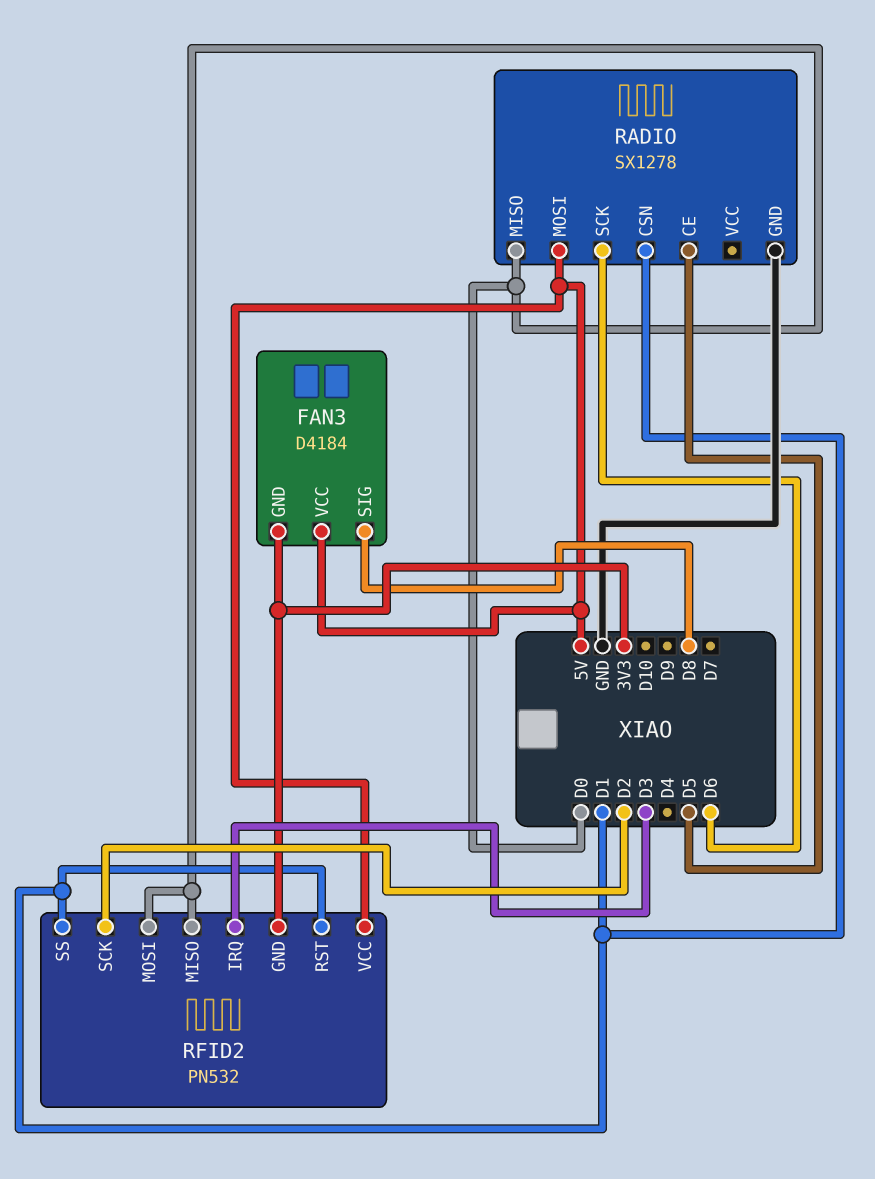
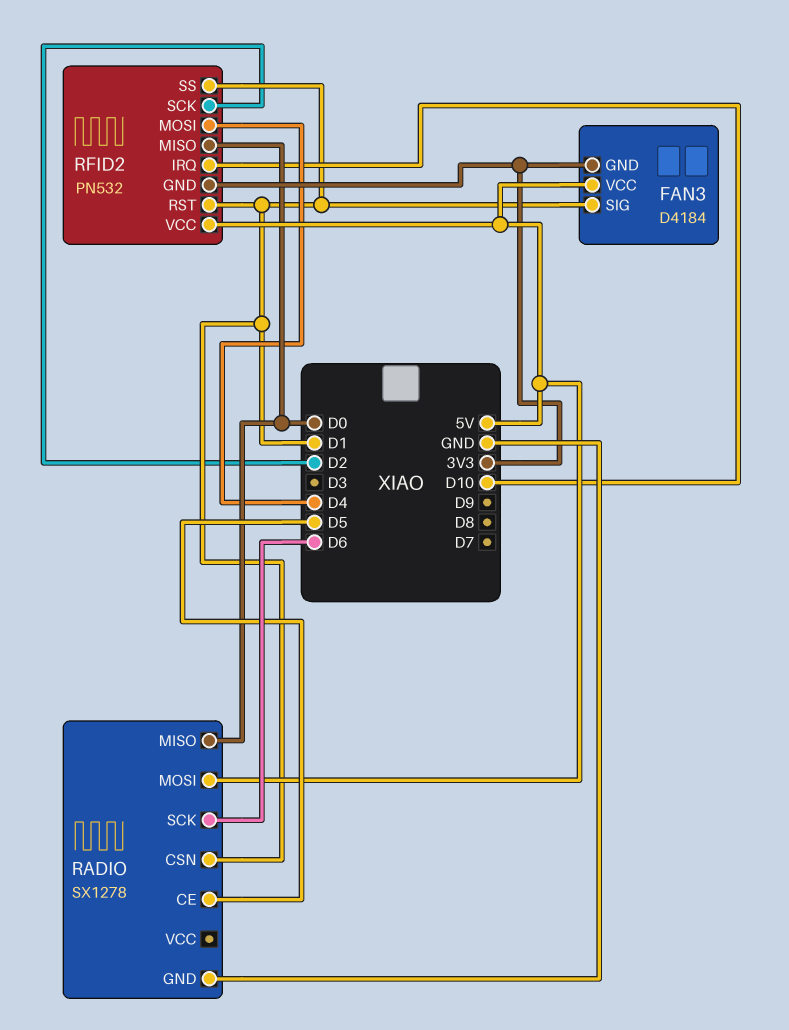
FAN3 pin SIG: D8 -> D1
RFID2 pin IRQ: D3 -> D10
RFID2 pin MOSI: D0 -> D4

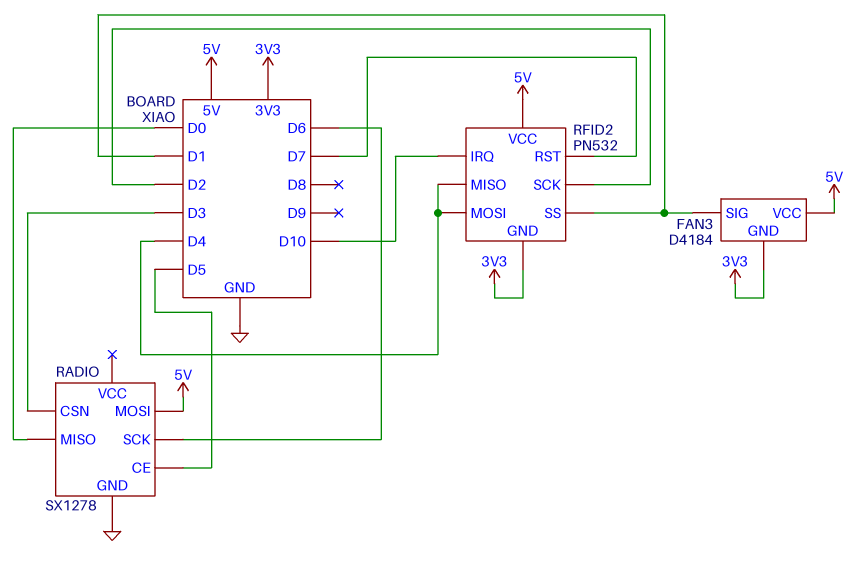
RADIO pin CSN: D1 -> D3
RFID2 pin MISO: D0 -> D4
RFID2 pin RST: D1 -> D7

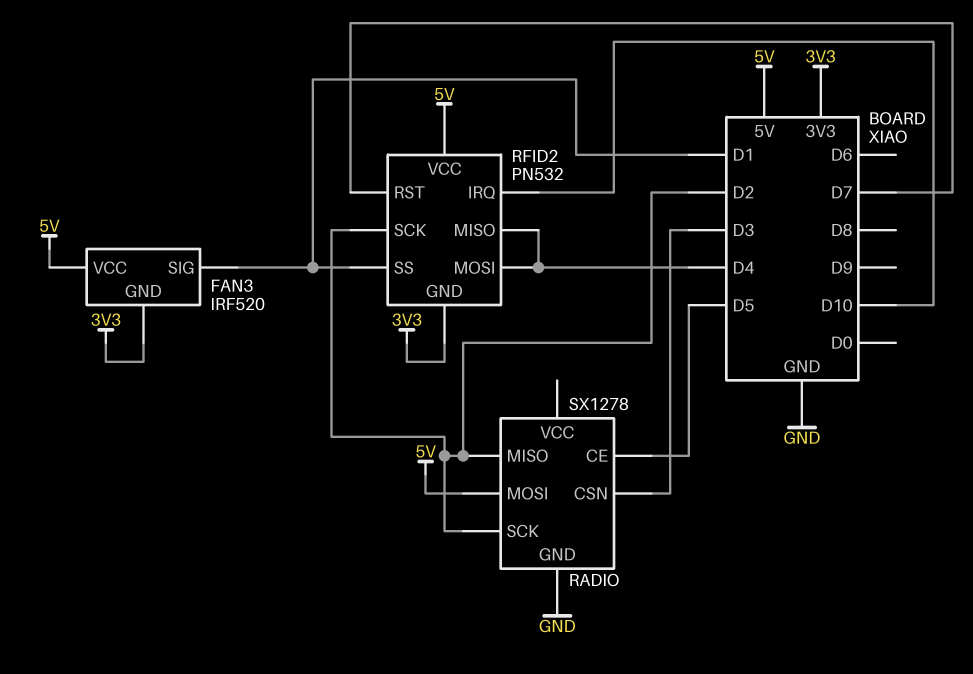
FAN3: D4184 -> IRF520
RADIO pin MISO: D0 -> D2
RADIO pin SCK: D6 -> D2

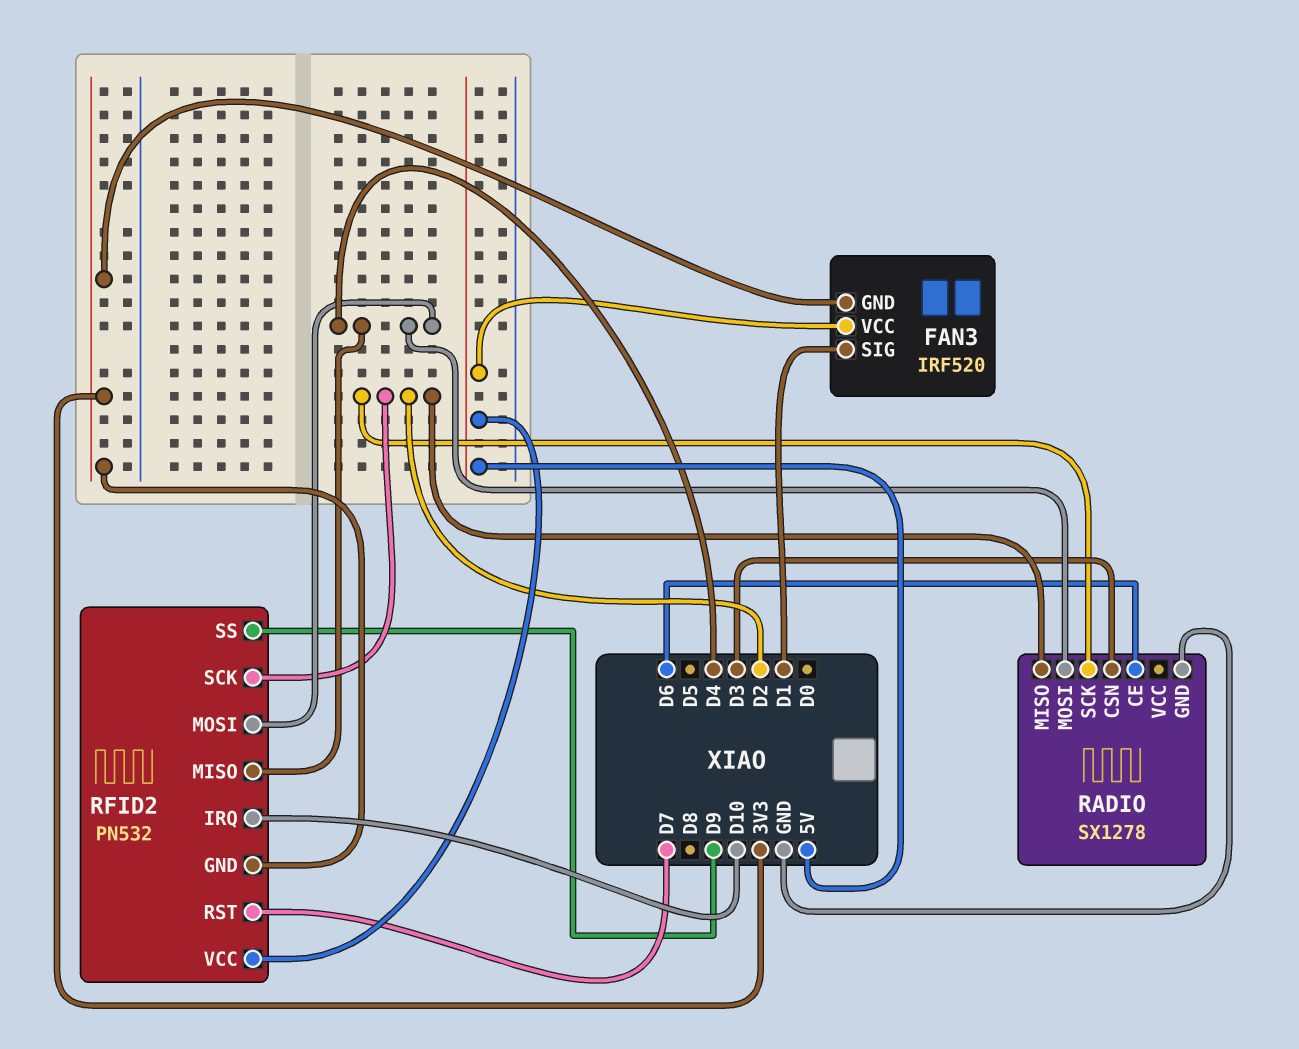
RADIO pin CE: D5 -> D6
RADIO pin MOSI: 5V -> D4
RFID2 pin SS: D1 -> D9

